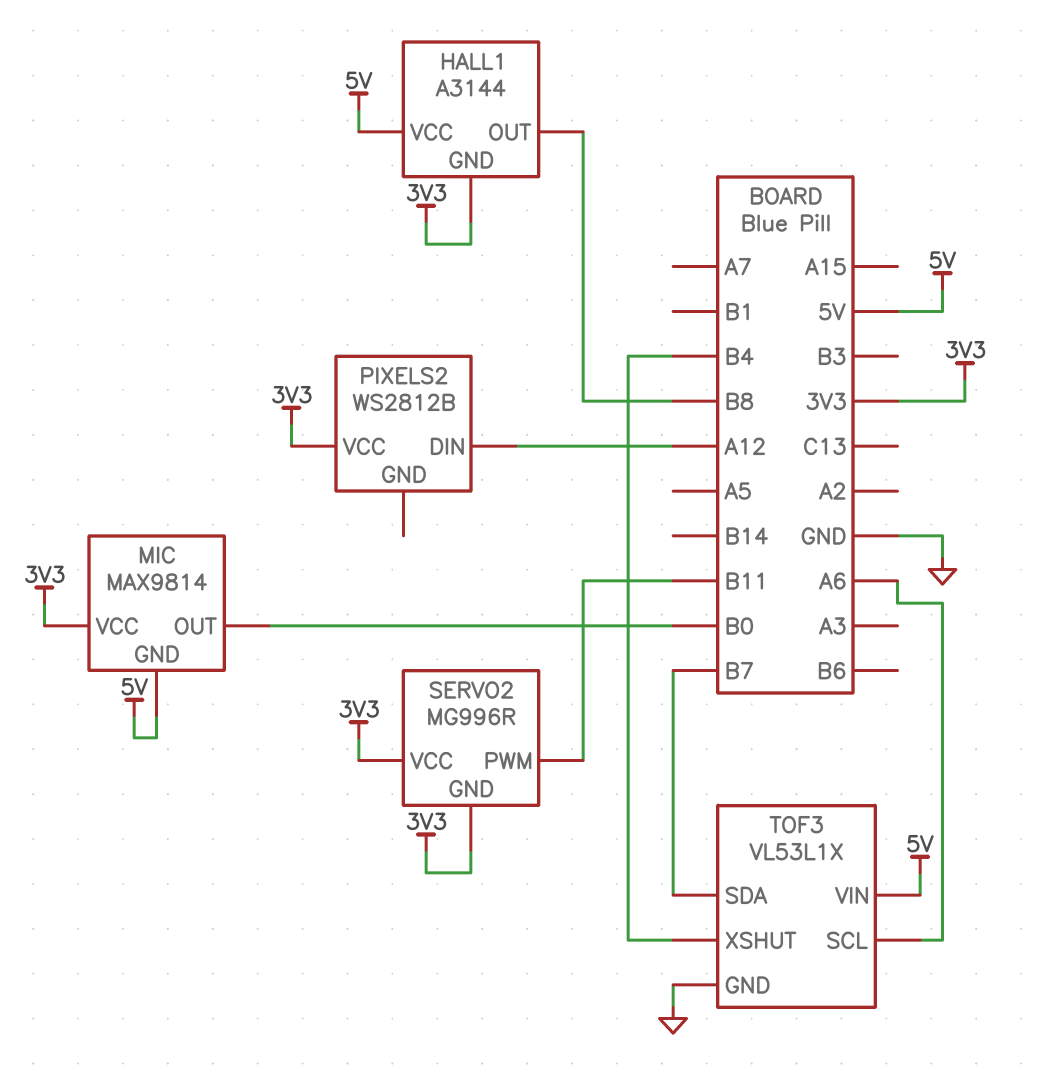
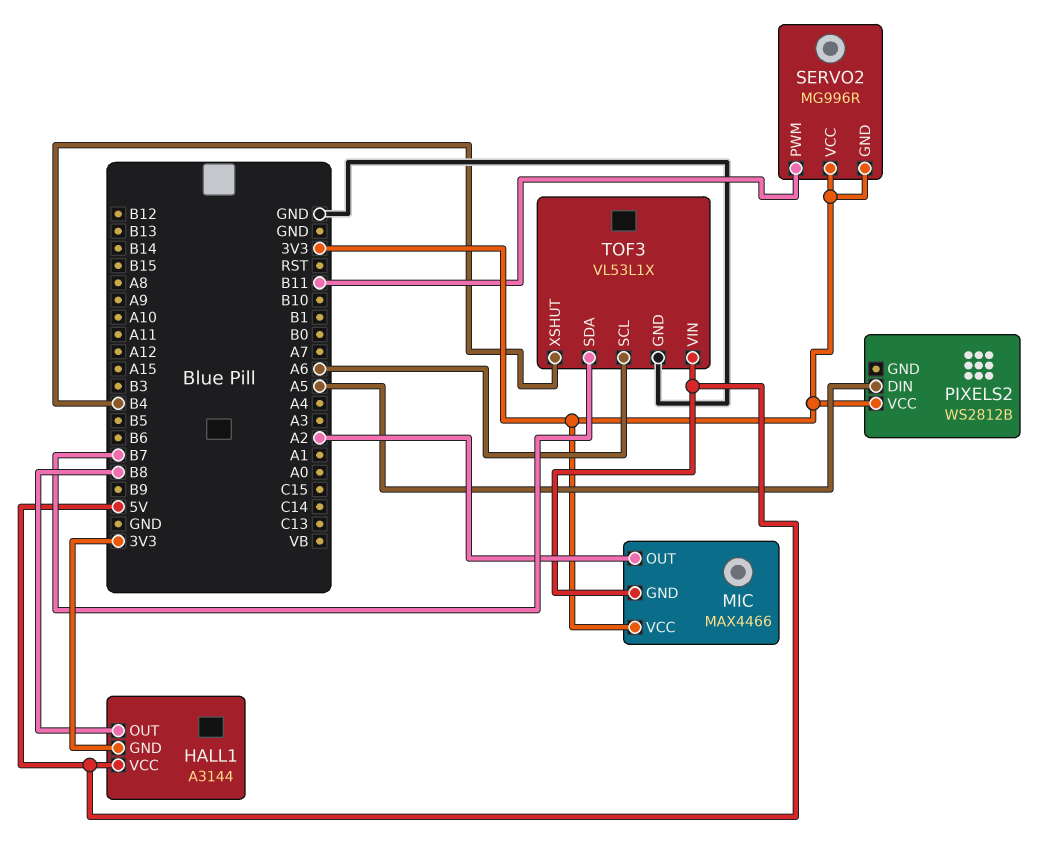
MIC: MAX9814 -> MAX4466
MIC pin OUT: B0 -> A2
PIXELS2 pin DIN: A12 -> A5

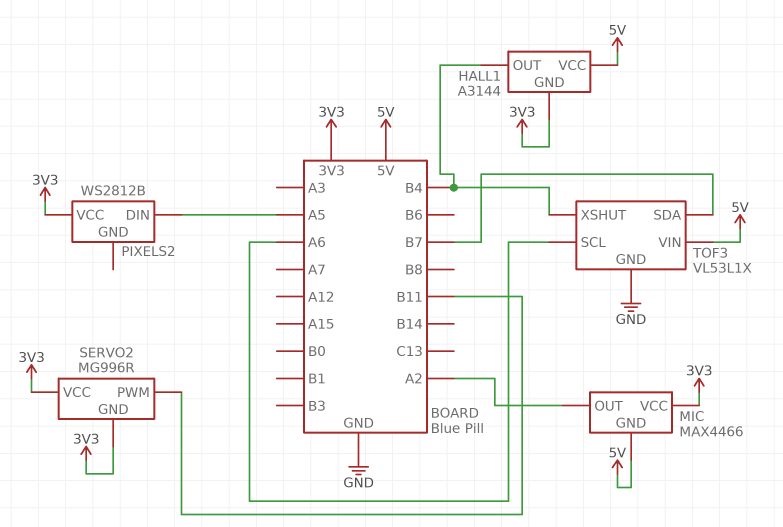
HALL1 pin OUT: B8 -> B4

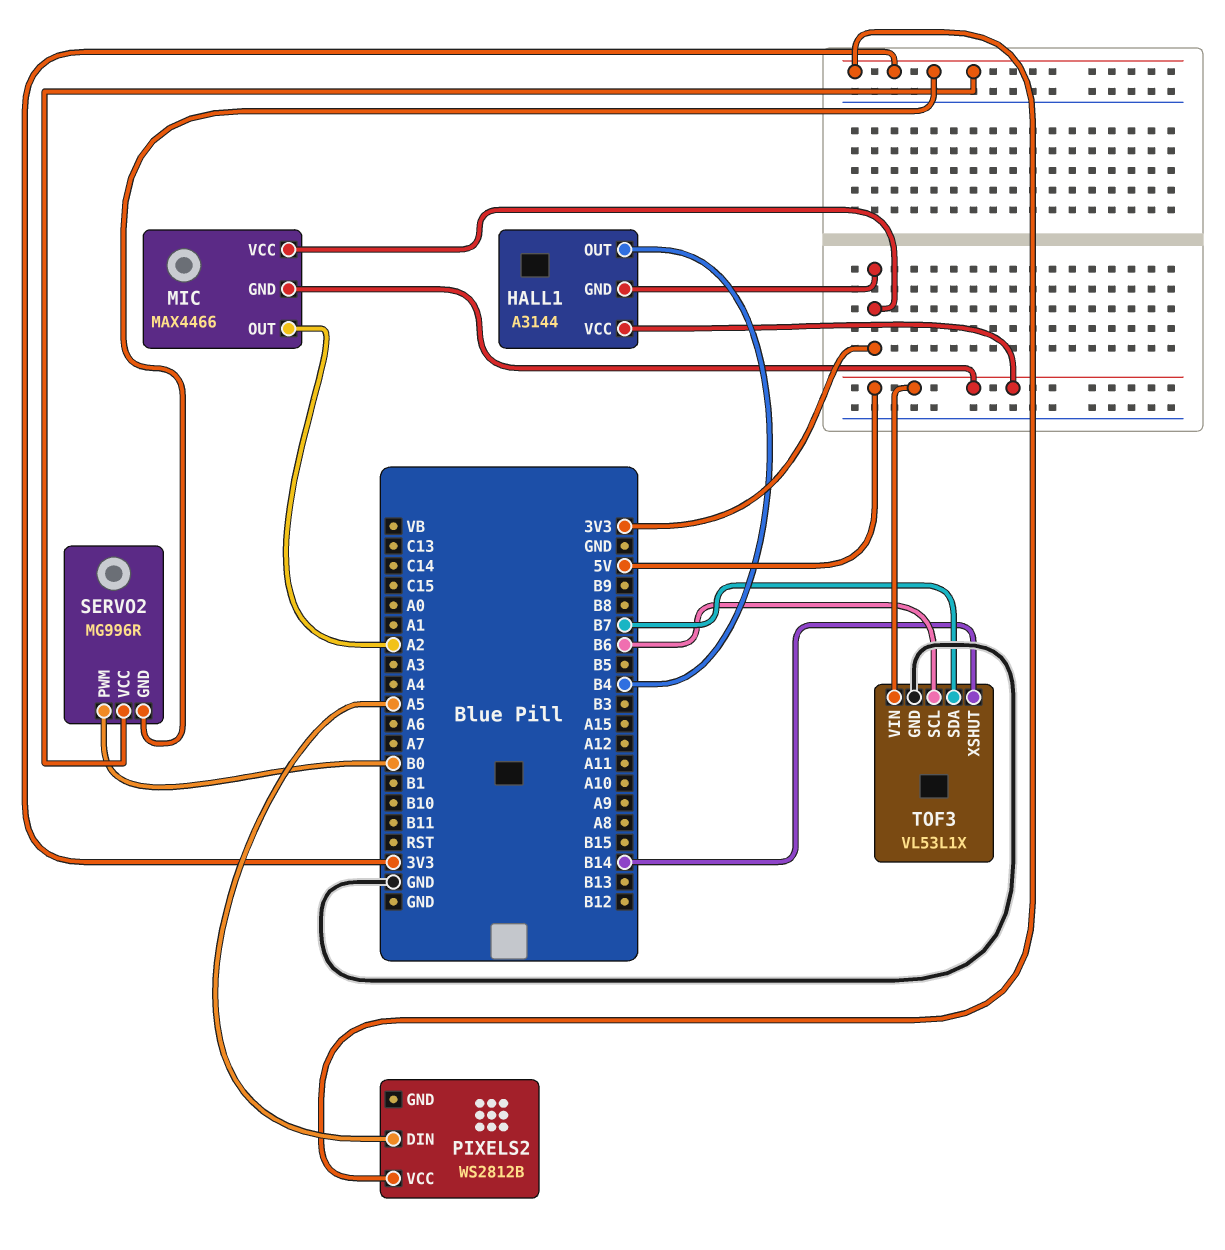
SERVO2 pin PWM: B11 -> B0
TOF3 pin SCL: A6 -> B6
TOF3 pin XSHUT: B4 -> B14

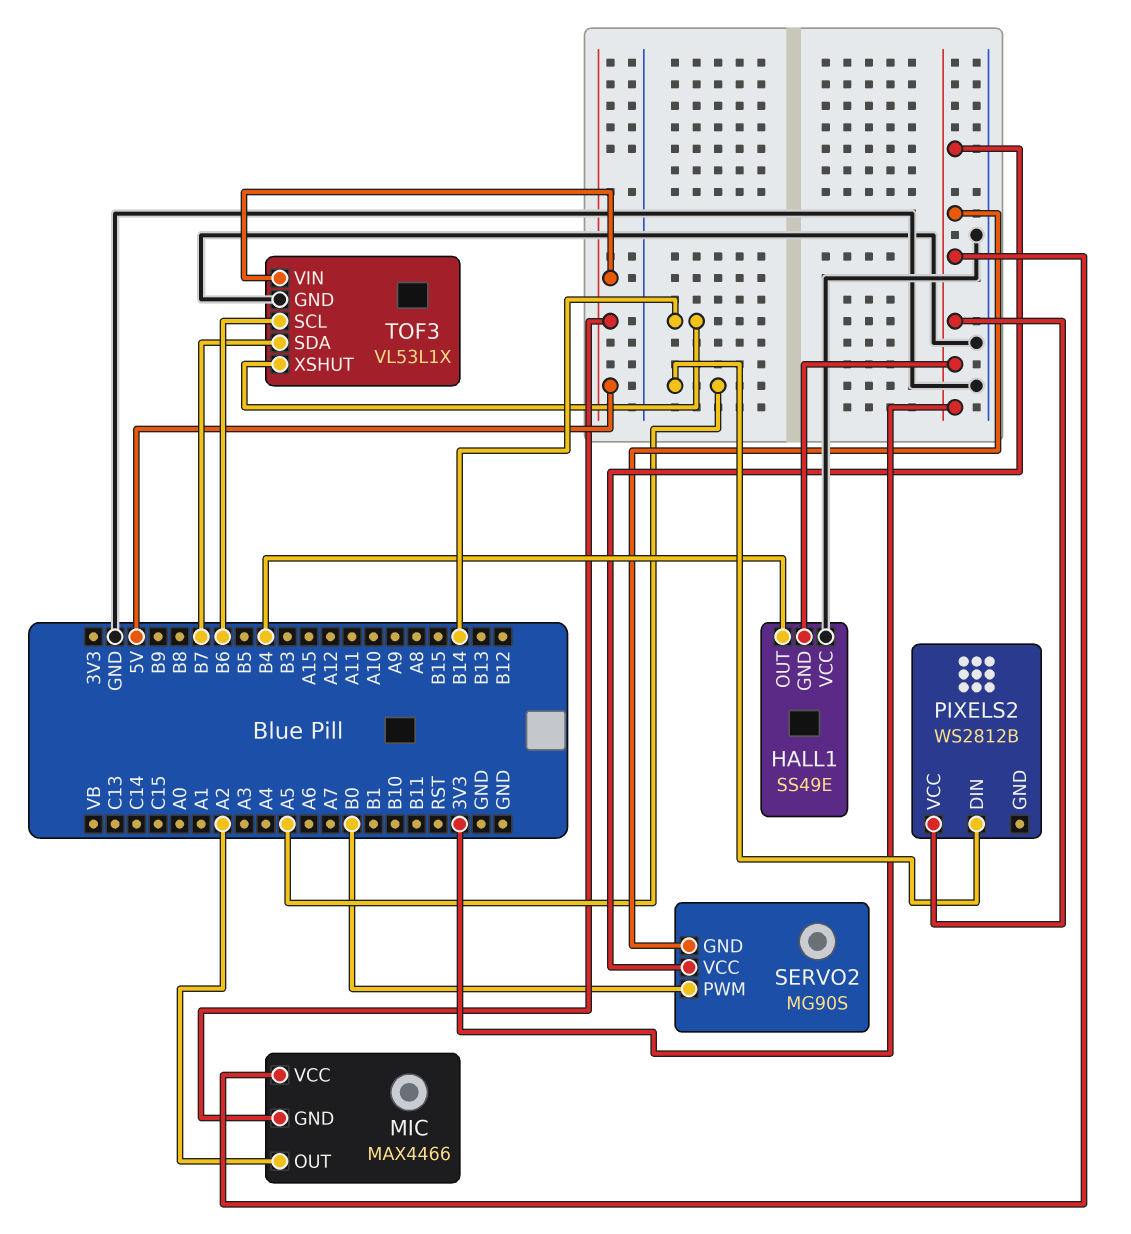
HALL1: A3144 -> SS49E
HALL1 pin VCC: 5V -> GND
SERVO2: MG996R -> MG90S

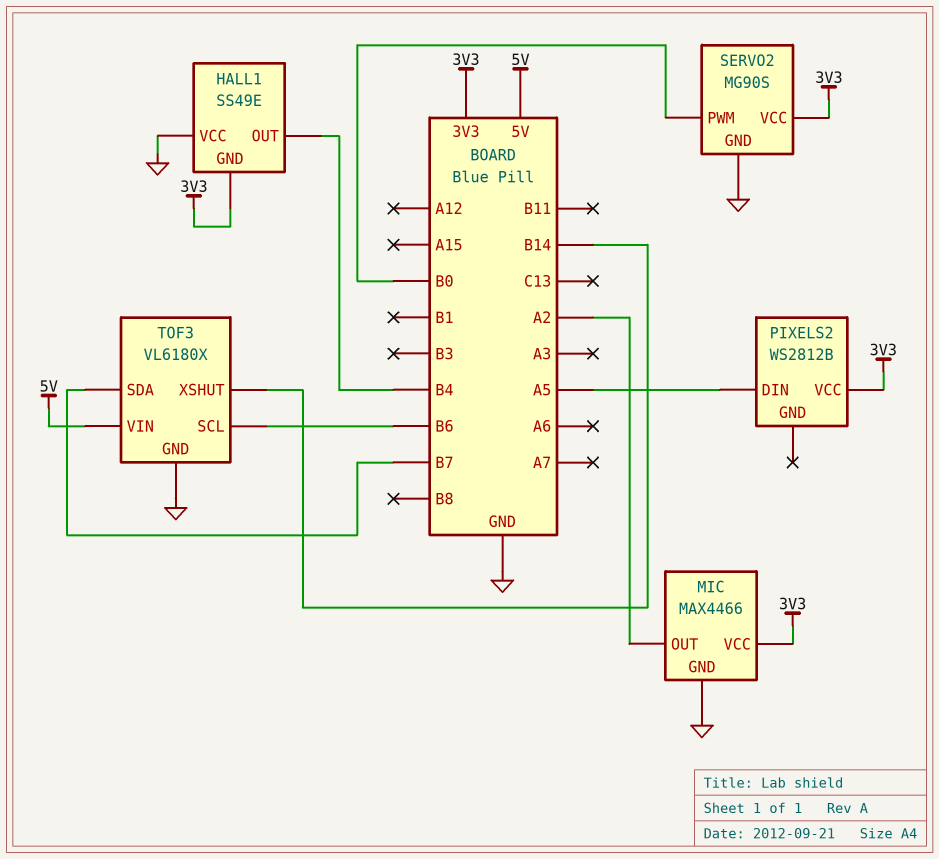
MIC pin GND: 5V -> GND
SERVO2 pin GND: 3V3 -> GND
TOF3: VL53L1X -> VL6180X

